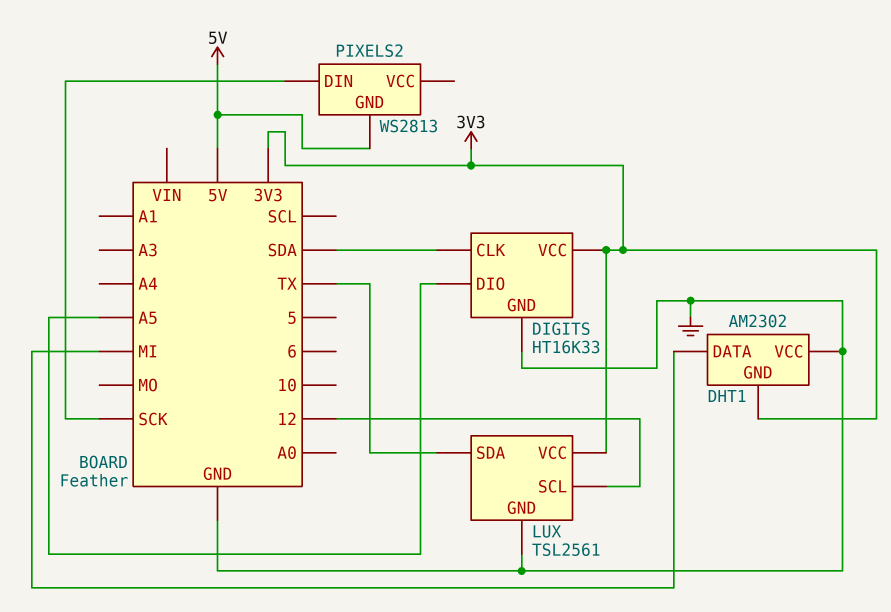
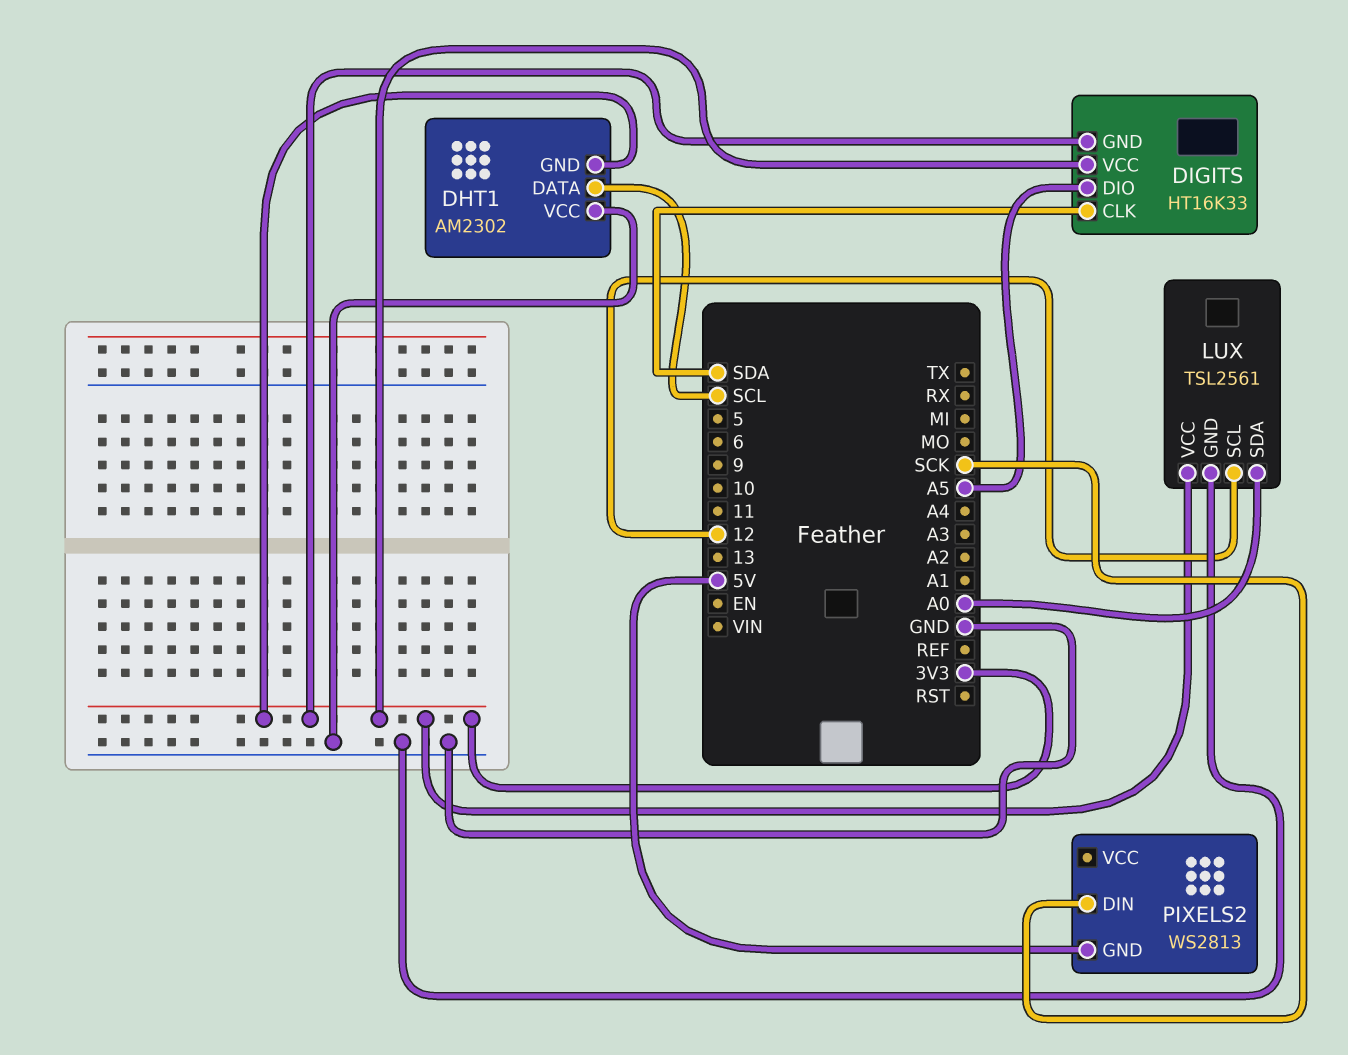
DHT1 pin DATA: MI -> SCL
DIGITS pin GND: GND -> 3V3
LUX pin SDA: TX -> A0

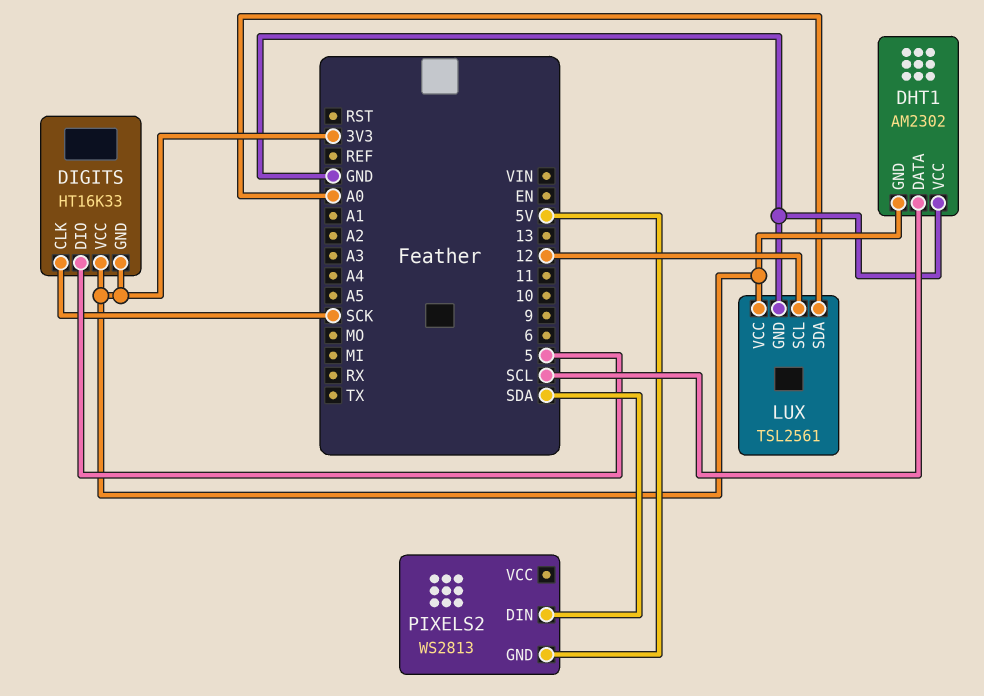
DIGITS pin CLK: SDA -> SCK
DIGITS pin DIO: A5 -> 5
PIXELS2 pin DIN: SCK -> SDA

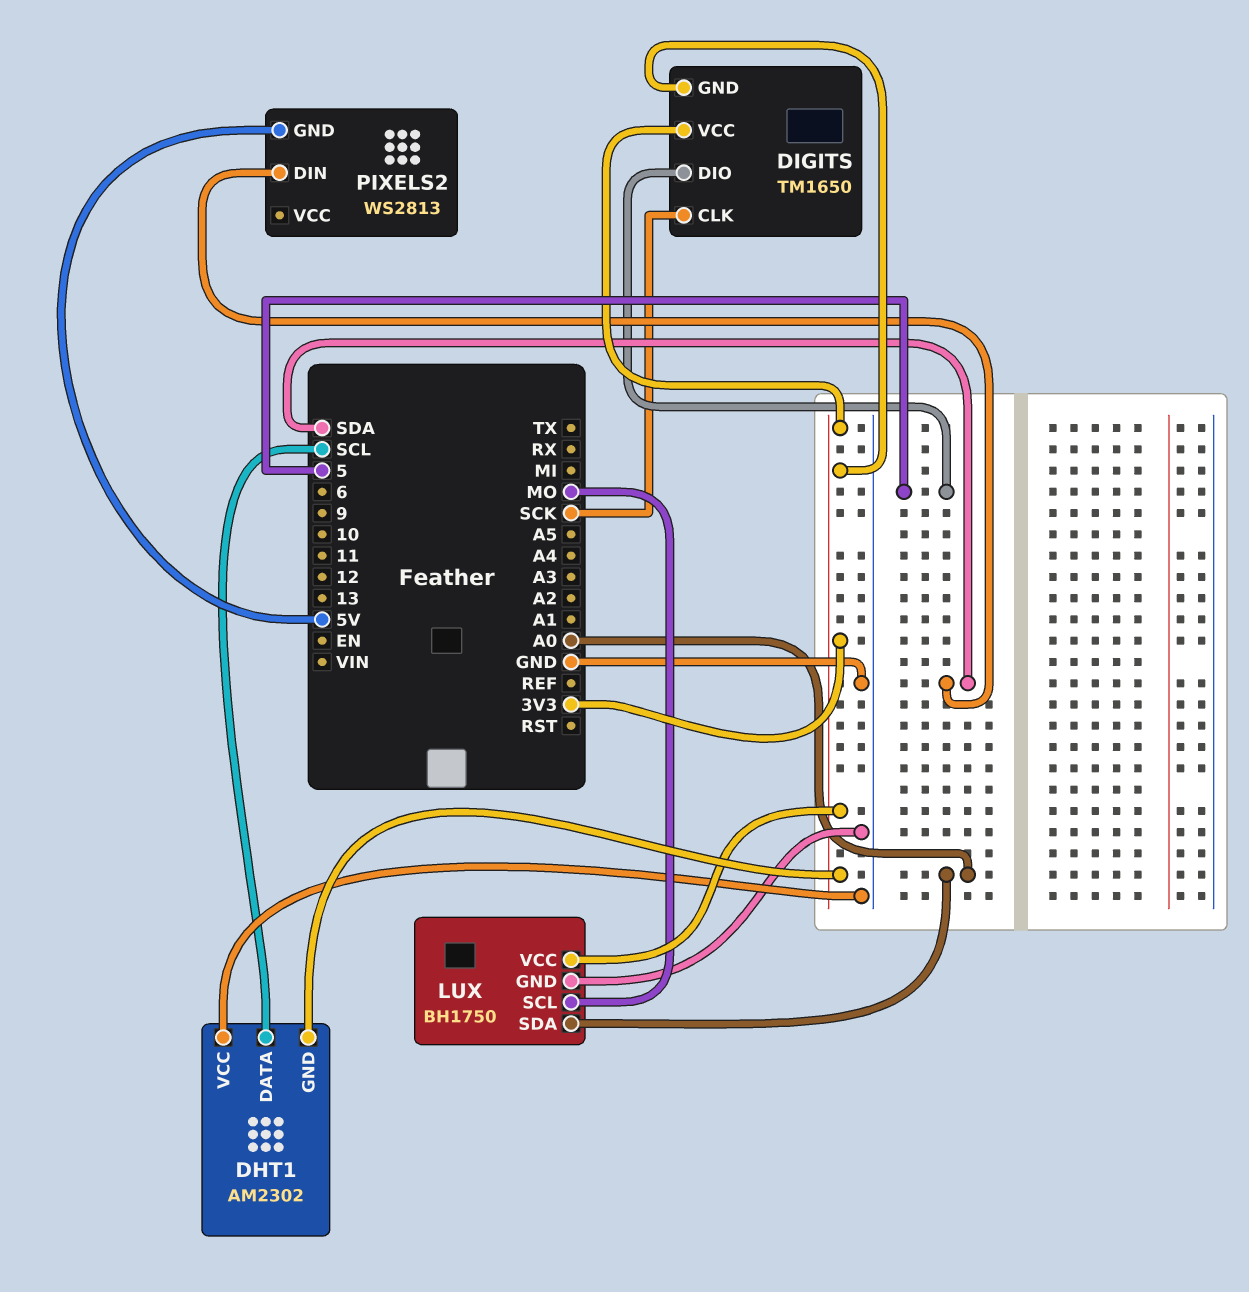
DIGITS: HT16K33 -> TM1650
LUX: TSL2561 -> BH1750
LUX pin SCL: 12 -> MO

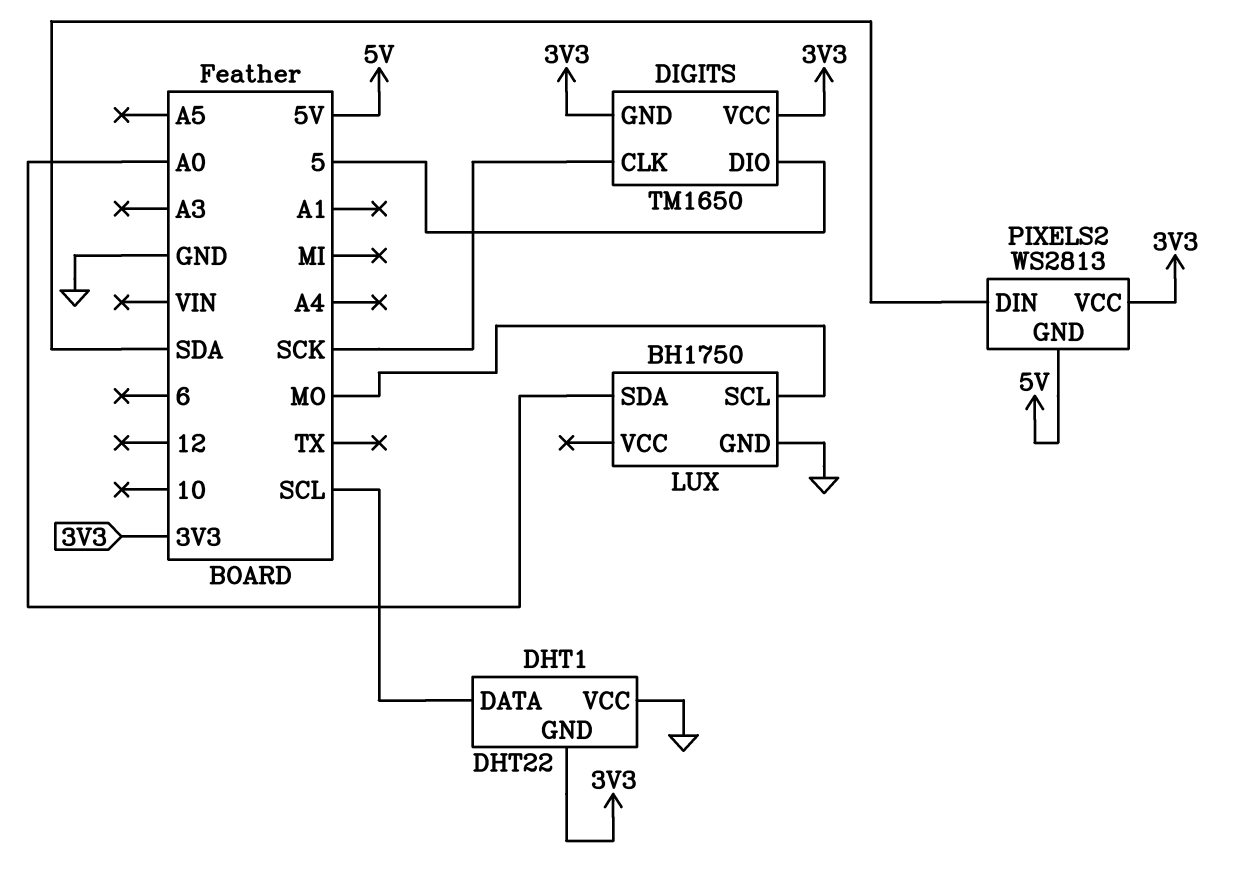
DHT1: AM2302 -> DHT22
LUX pin VCC: 3V3 -> none
PIXELS2 pin VCC: none -> 3V3

